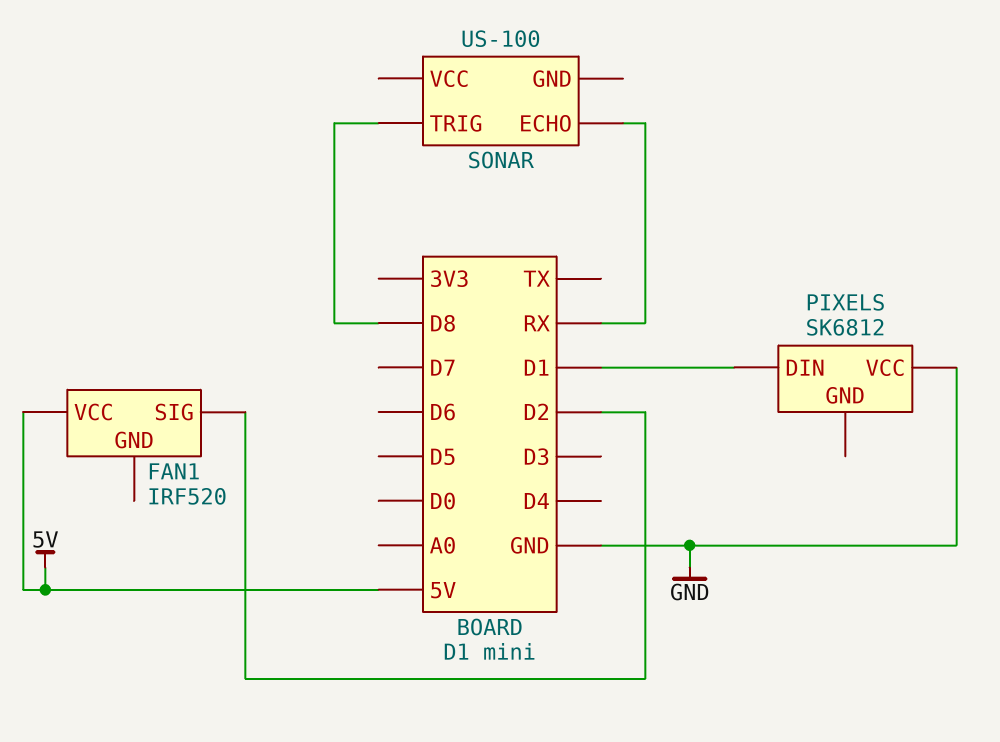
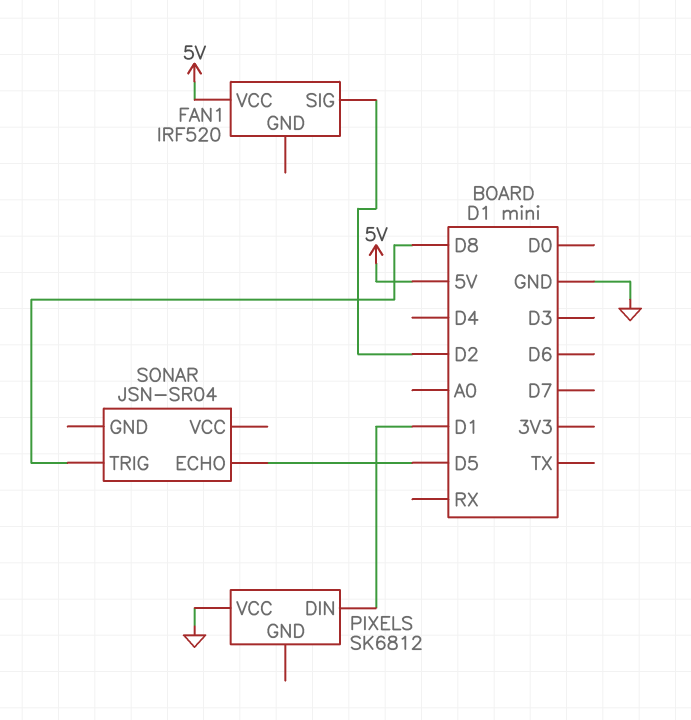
SONAR: US-100 -> JSN-SR04
SONAR pin ECHO: RX -> D5

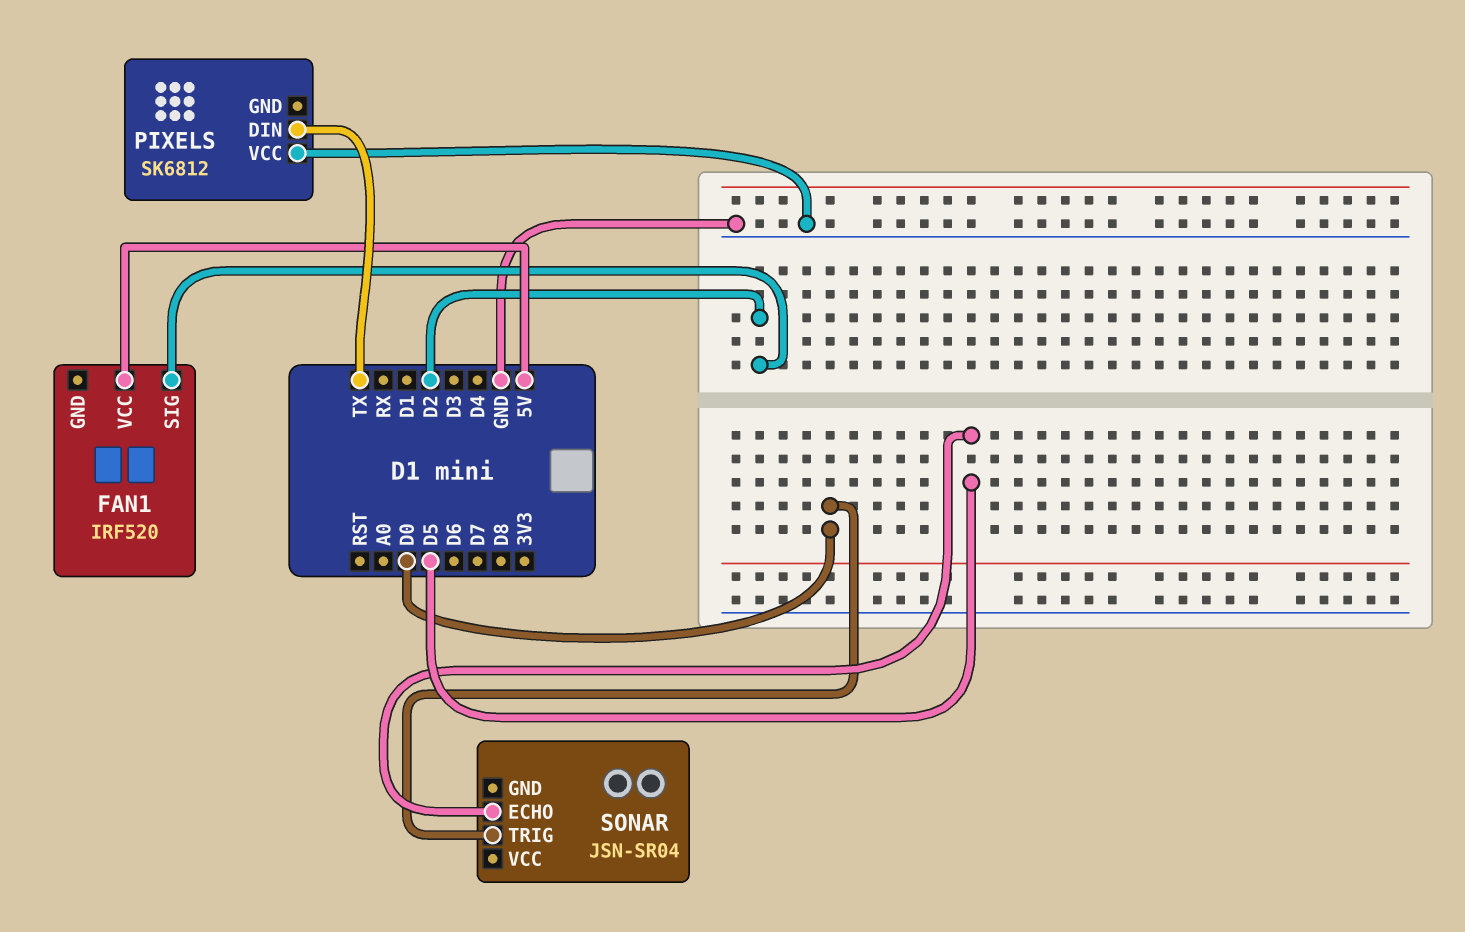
PIXELS pin DIN: D1 -> TX
SONAR pin TRIG: D8 -> D0

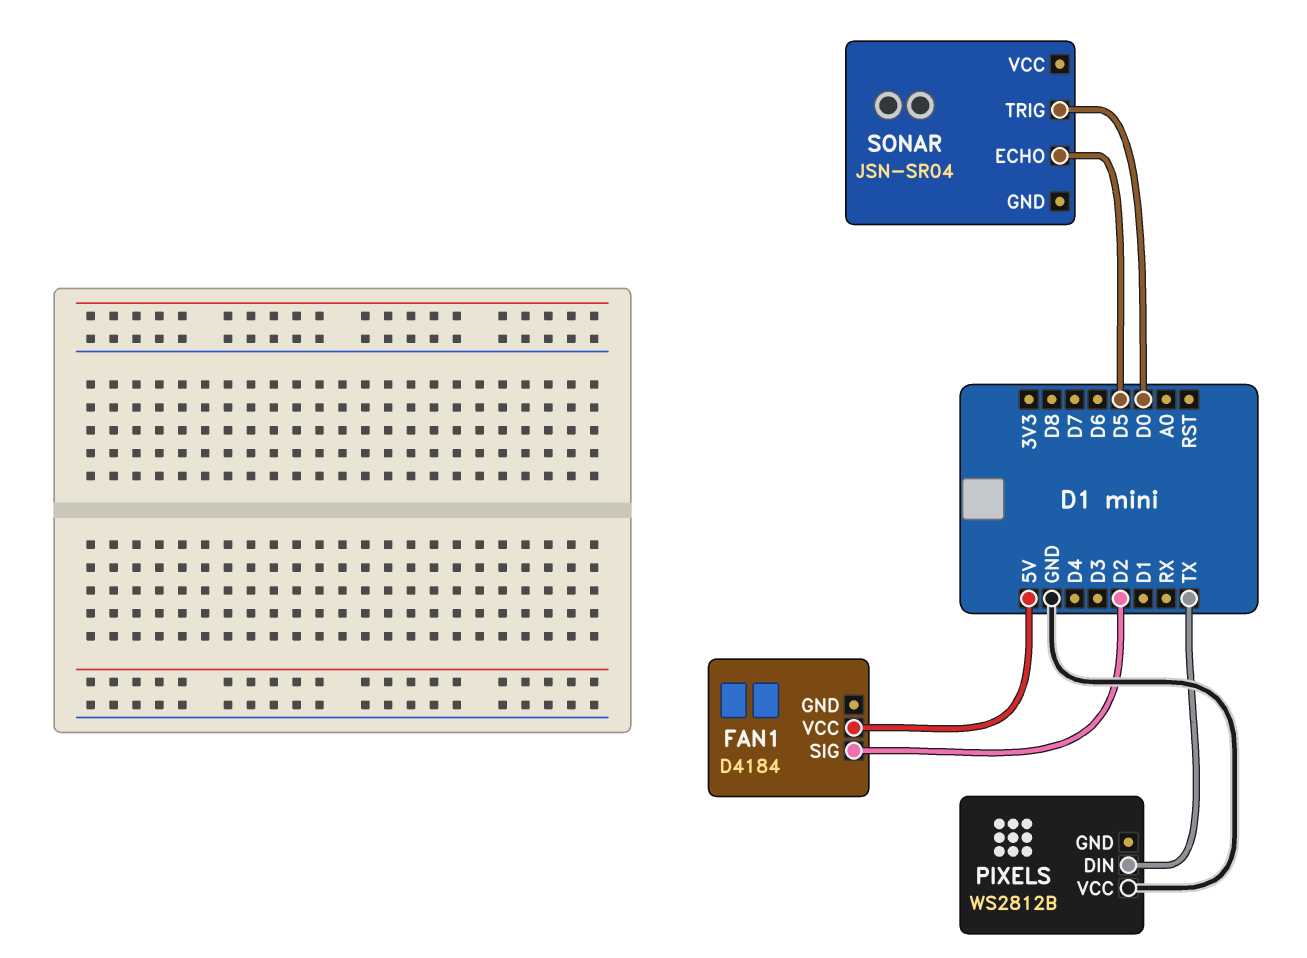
FAN1: IRF520 -> D4184
PIXELS: SK6812 -> WS2812B

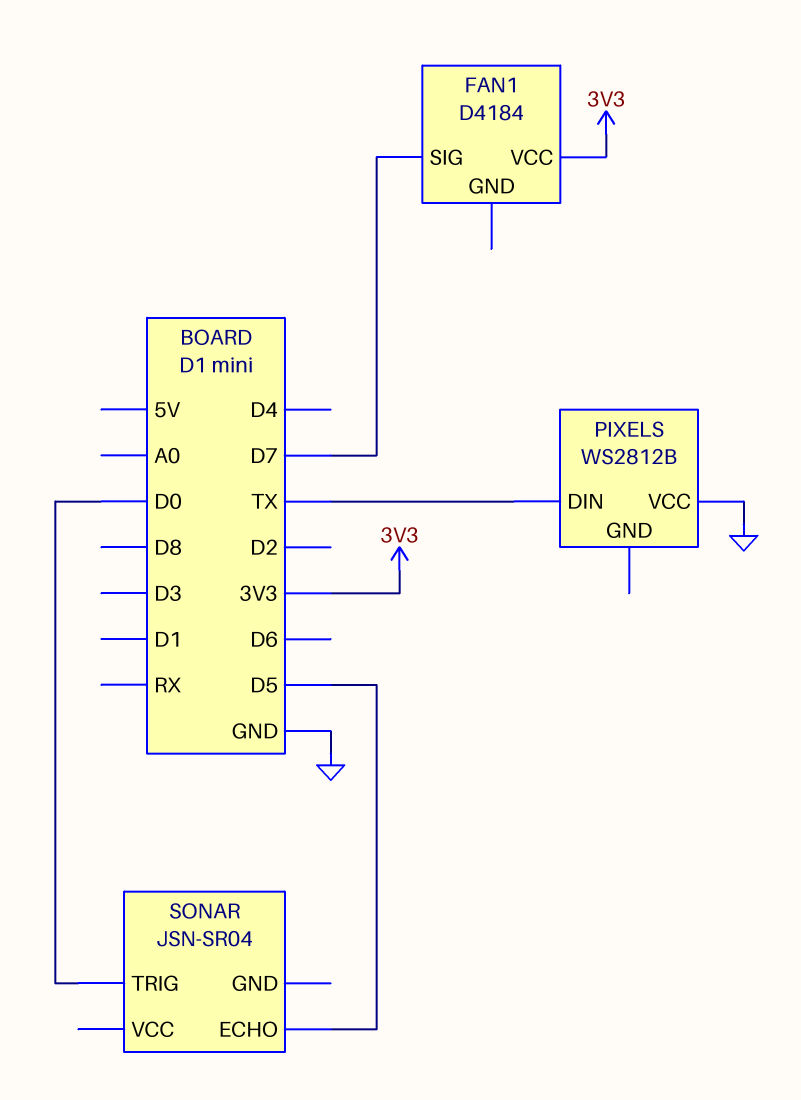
FAN1 pin SIG: D2 -> D7
FAN1 pin VCC: 5V -> 3V3

